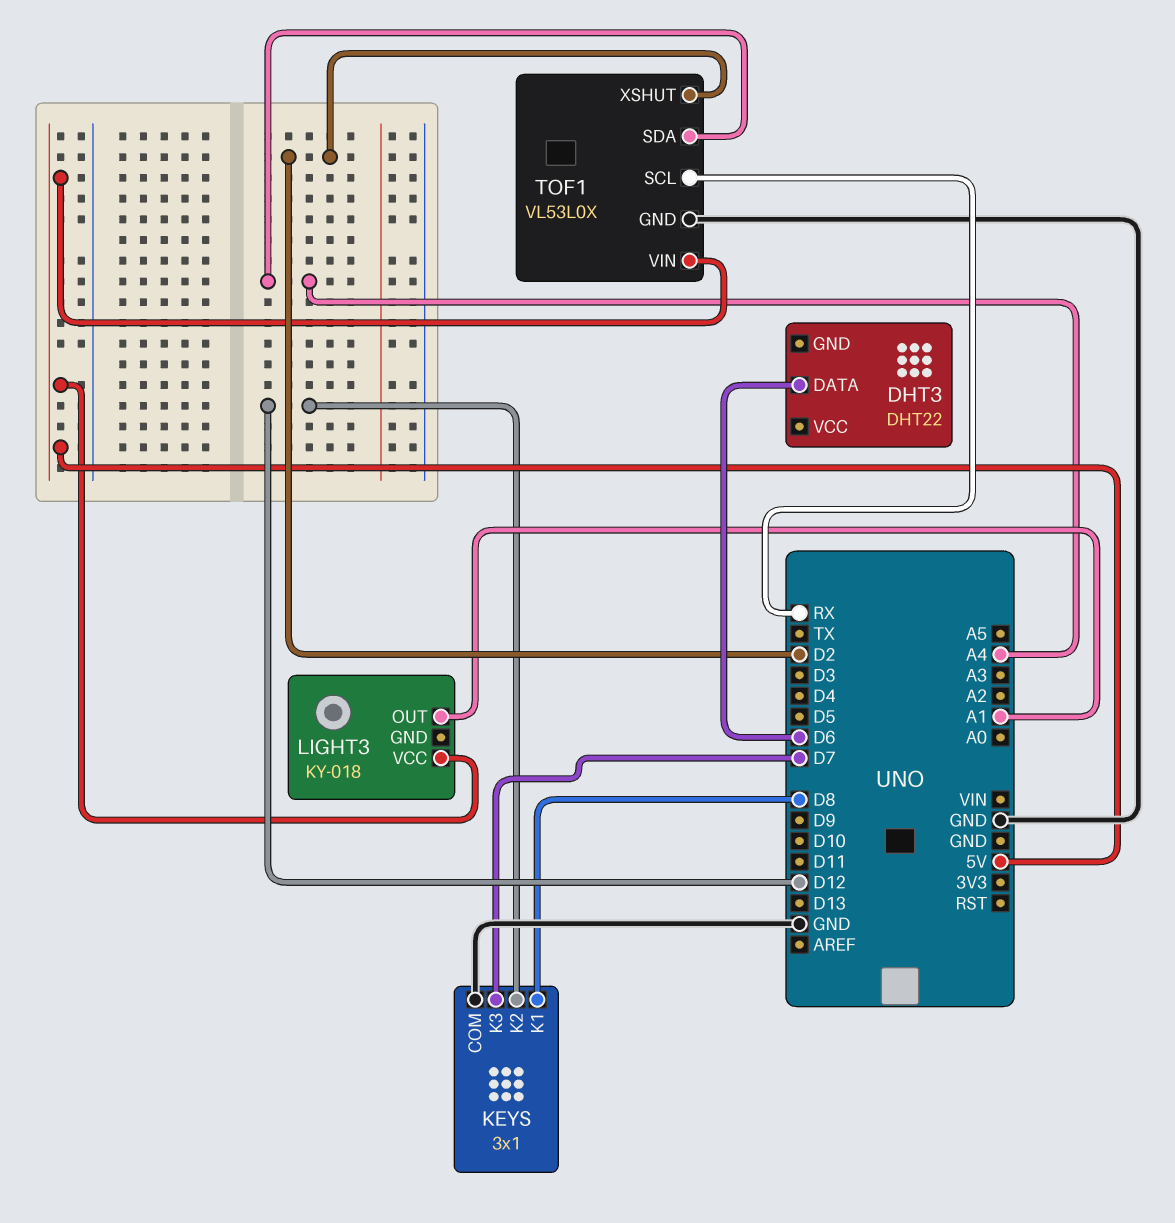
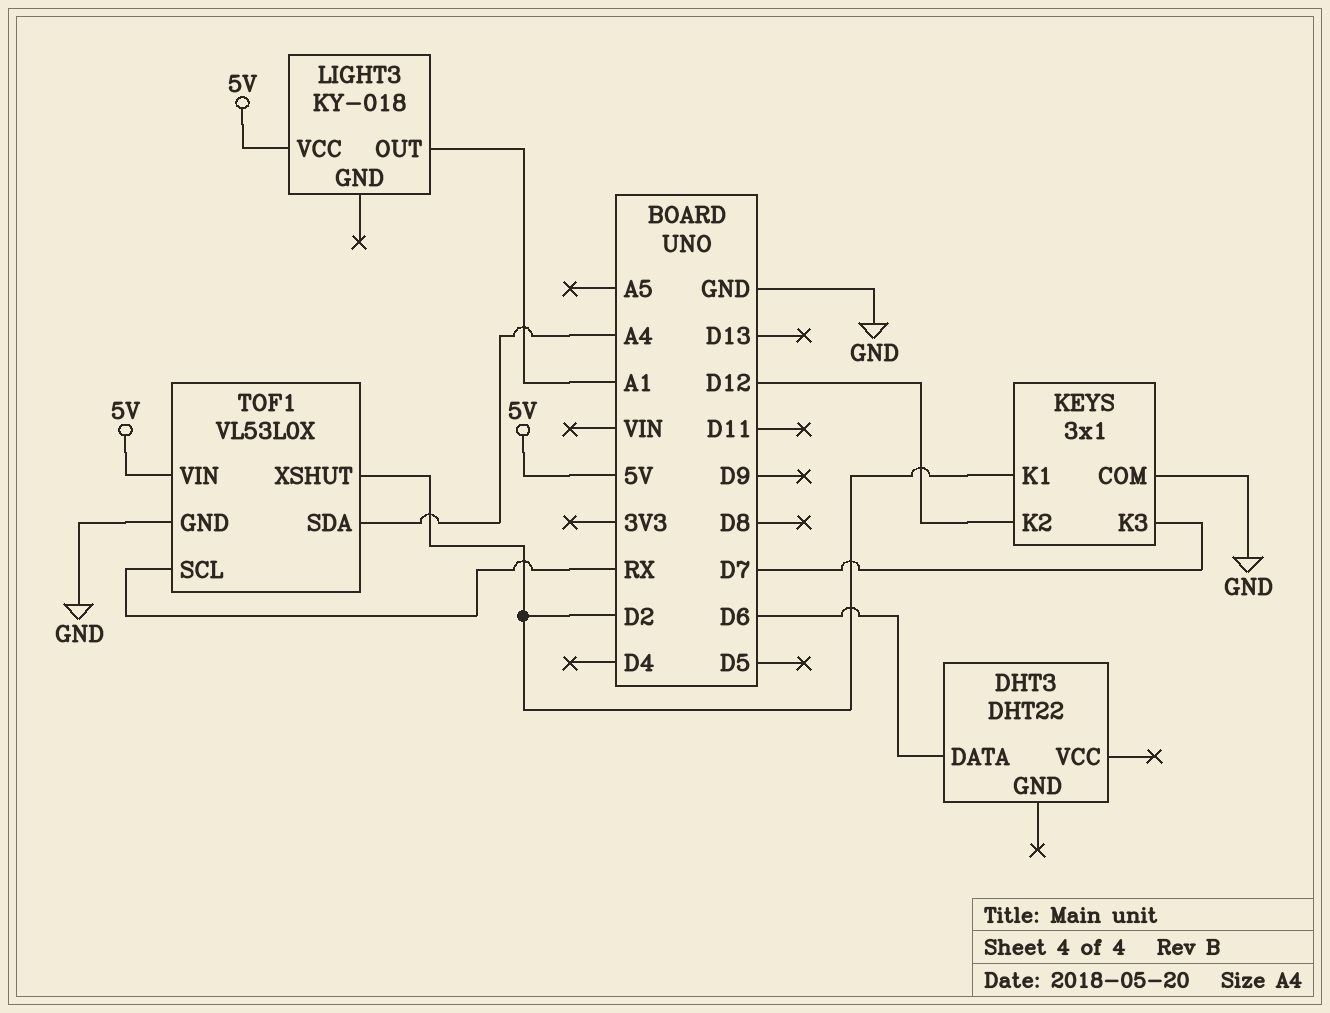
KEYS pin K1: D8 -> D2

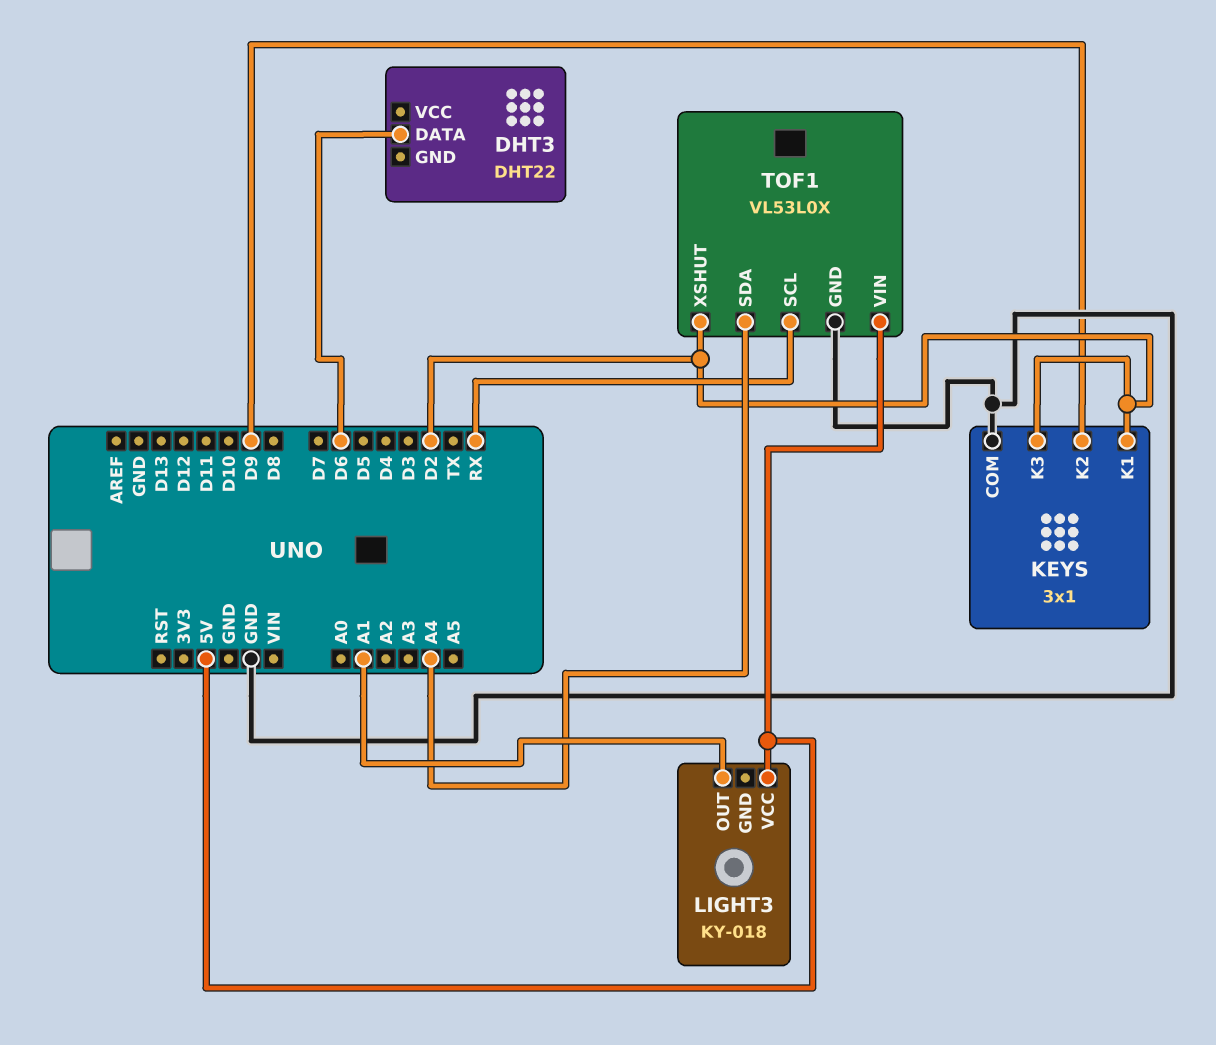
KEYS pin K2: D12 -> D9
KEYS pin K3: D7 -> D2

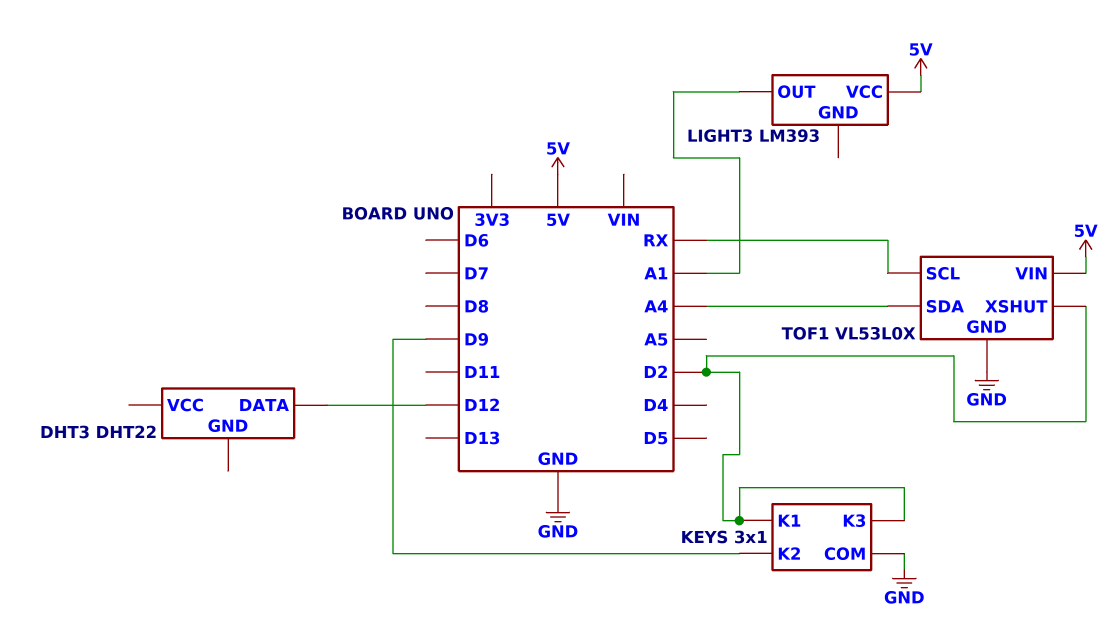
DHT3 pin DATA: D6 -> D12
LIGHT3: KY-018 -> LM393

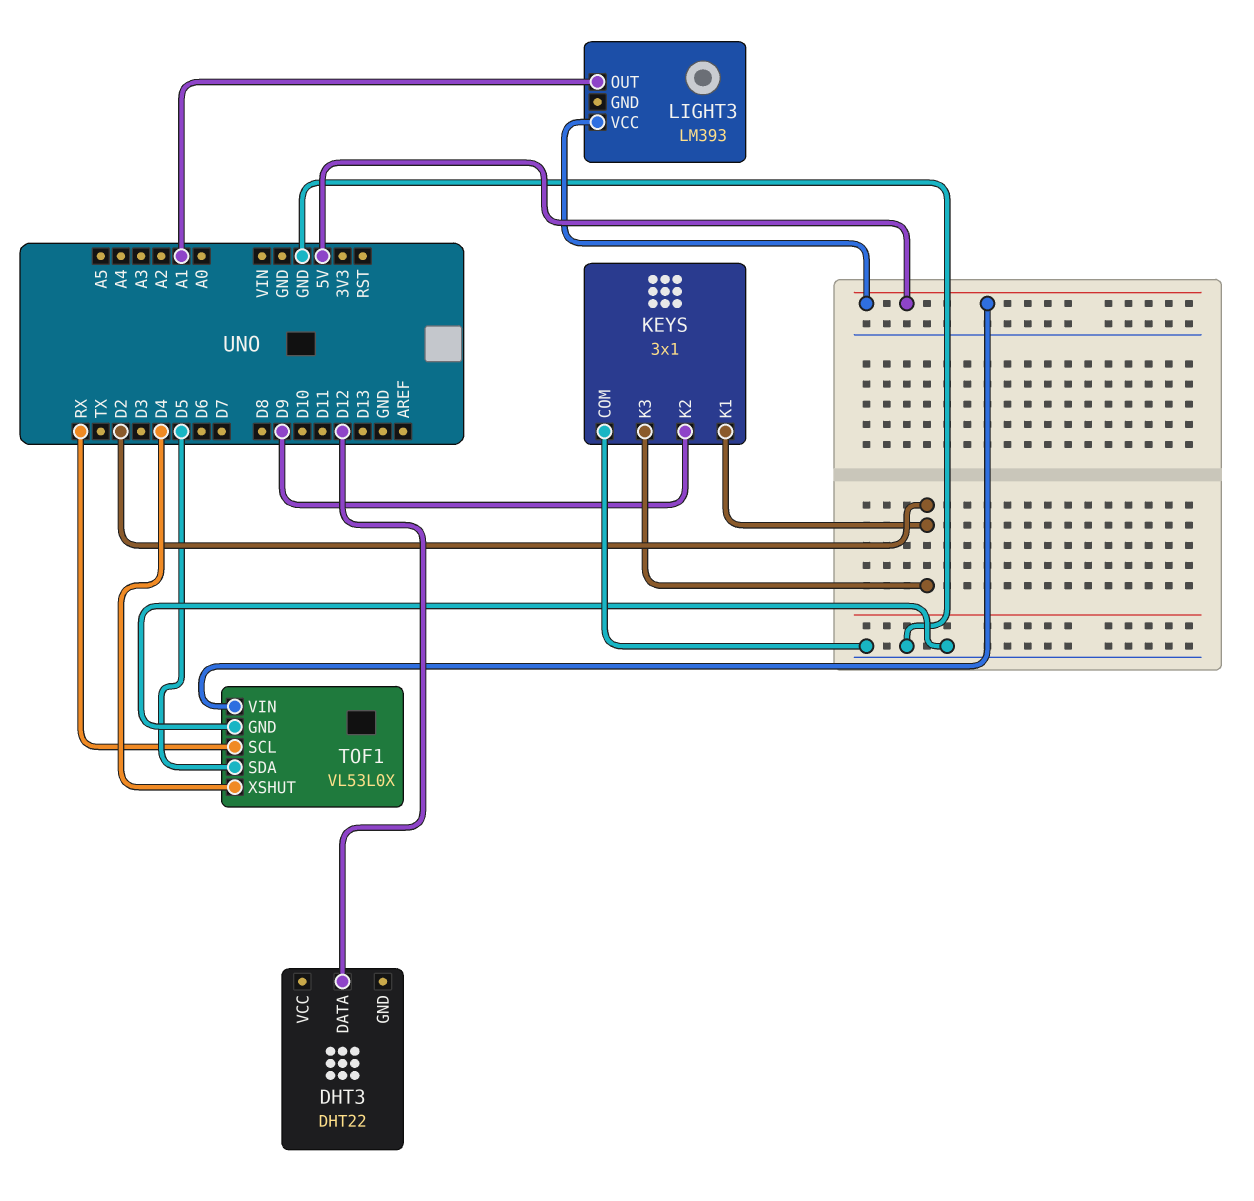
TOF1 pin SDA: A4 -> D5
TOF1 pin XSHUT: D2 -> D4

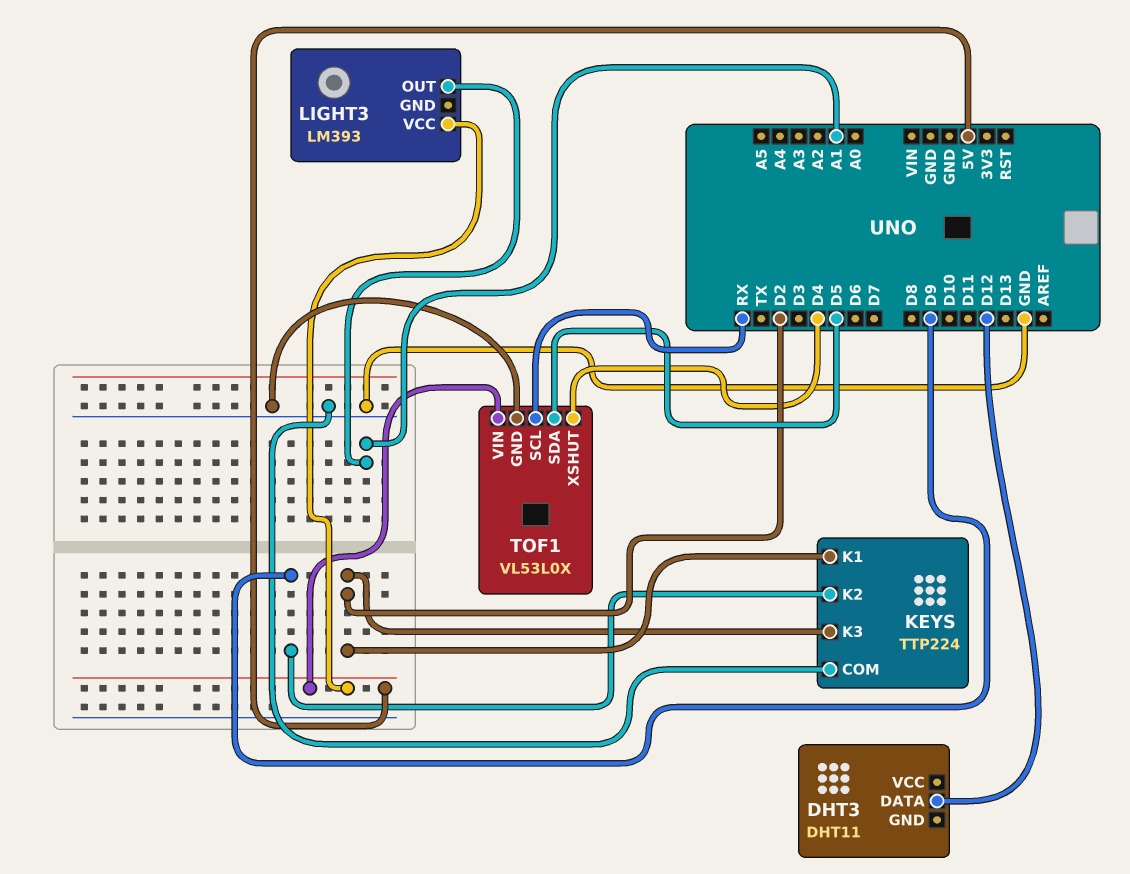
DHT3: DHT22 -> DHT11
KEYS: 3x1 -> TTP224

